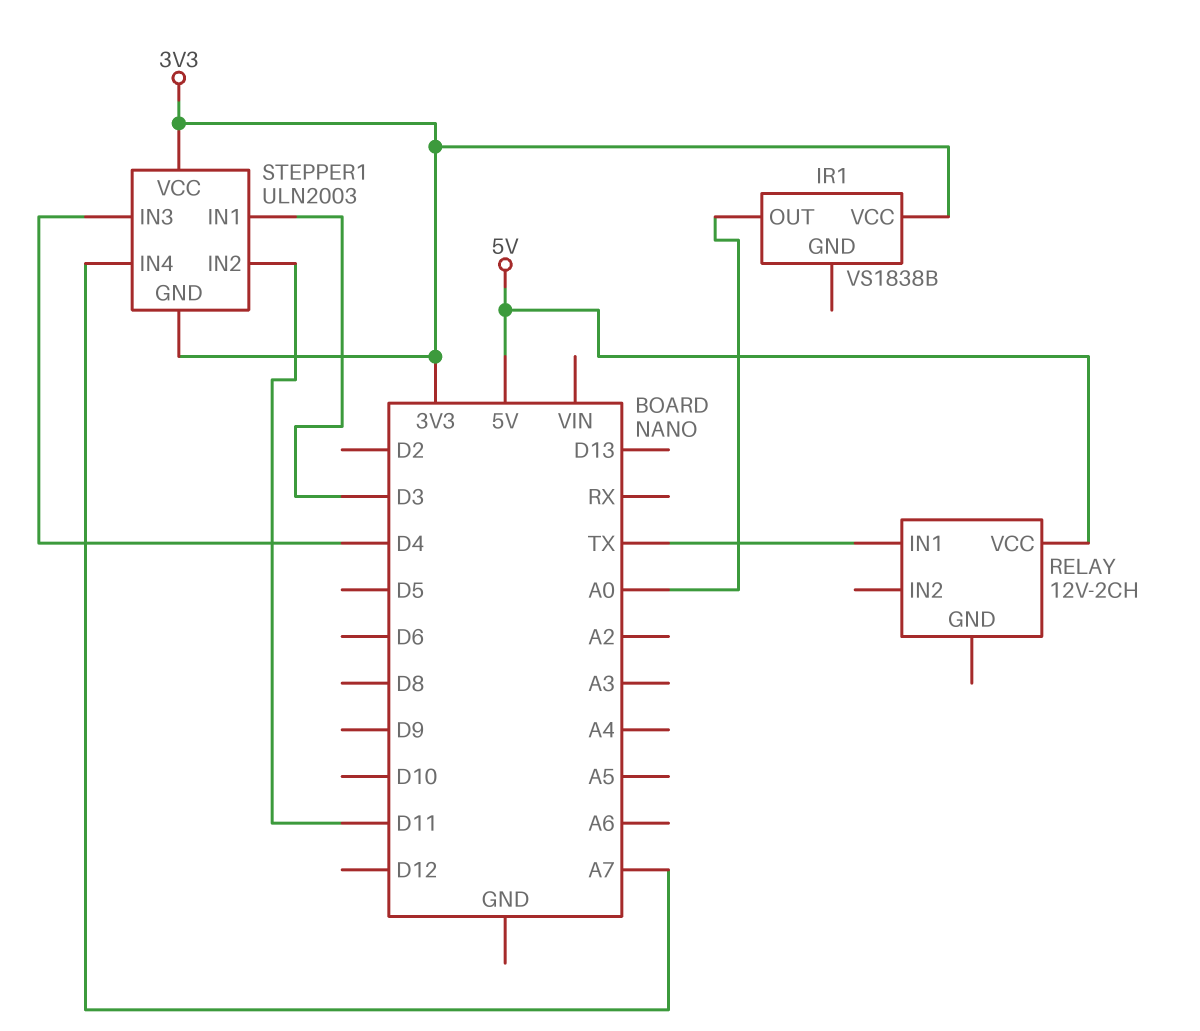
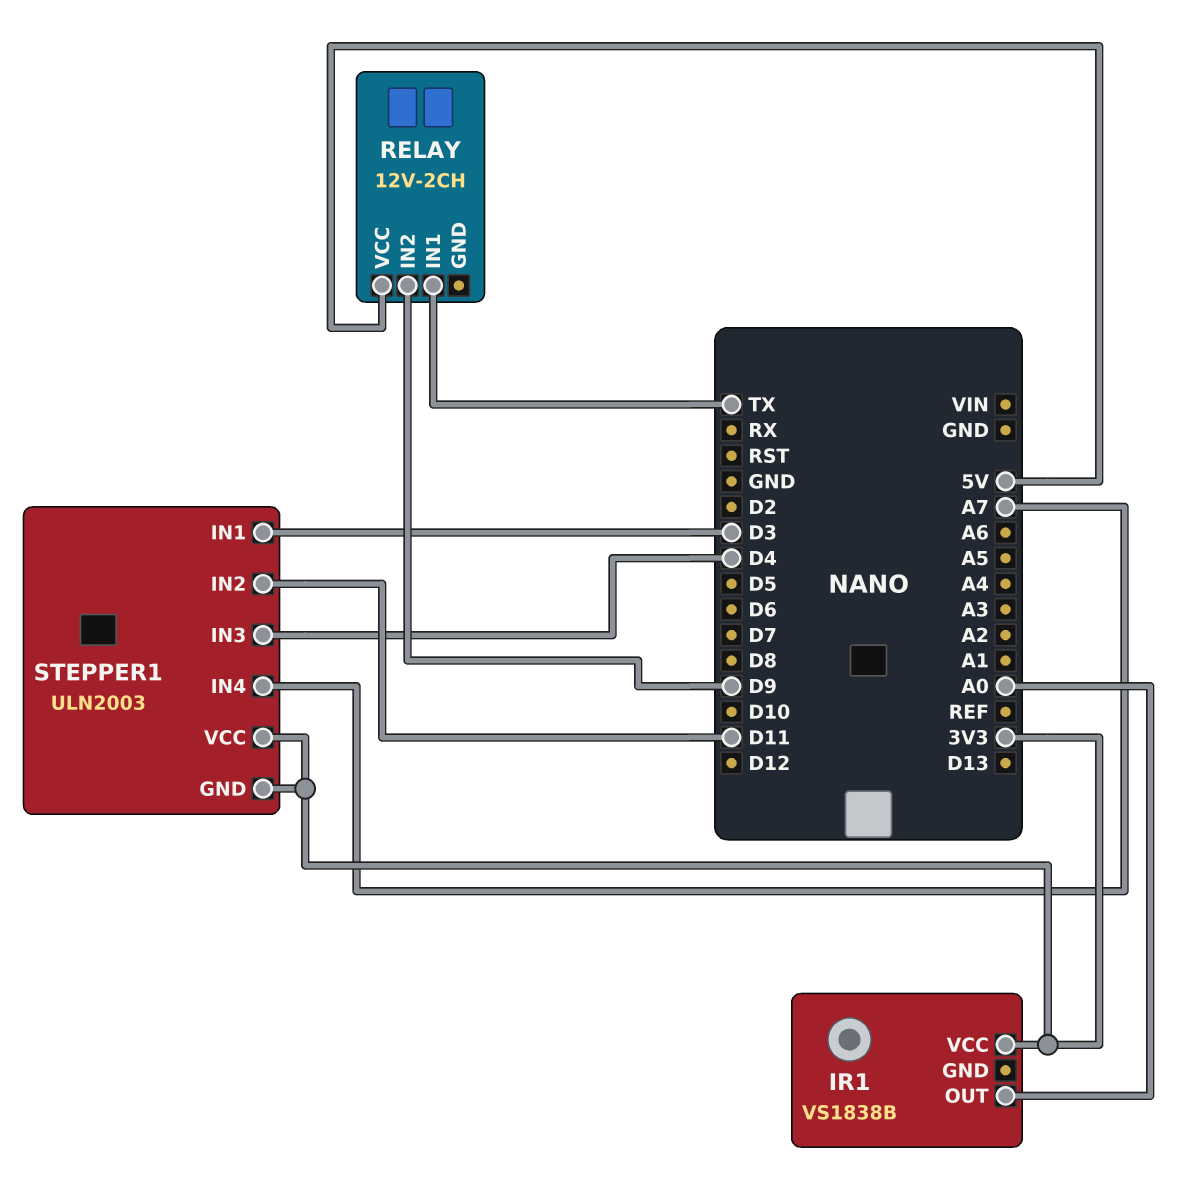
RELAY pin IN2: none -> D9

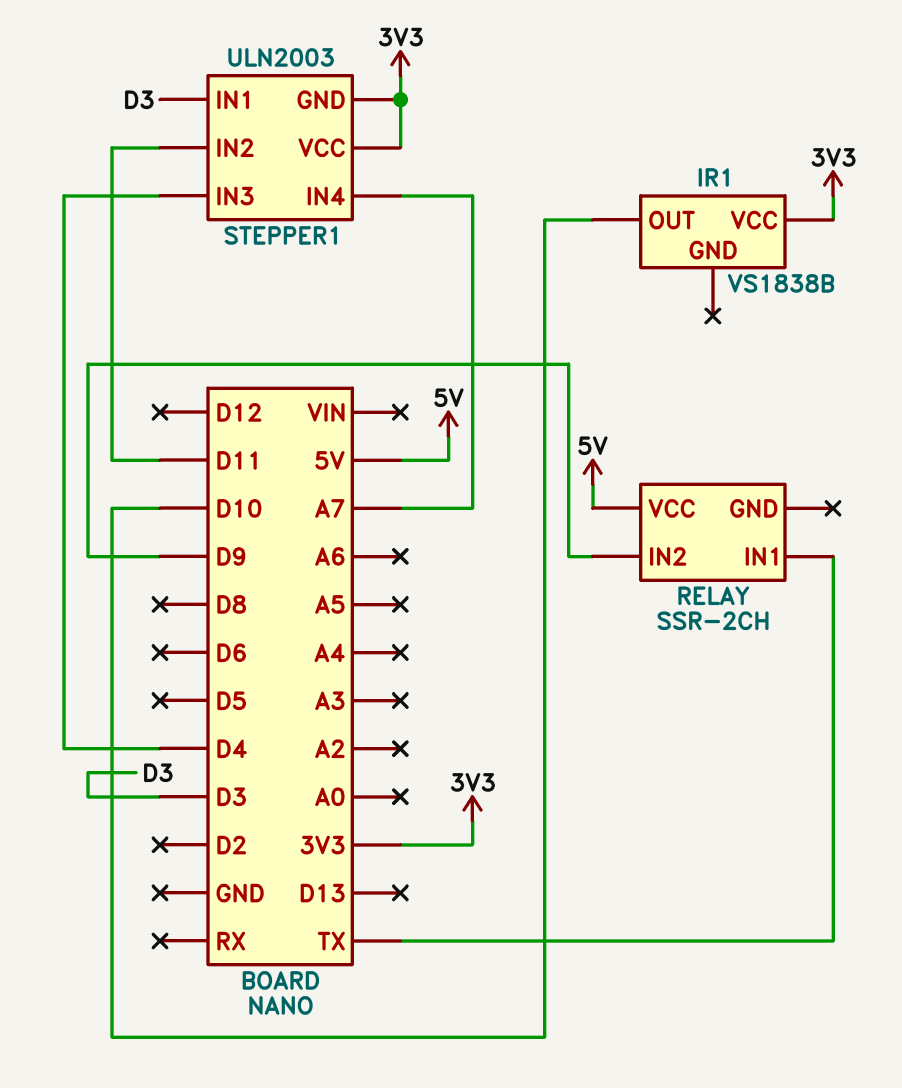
IR1 pin OUT: A0 -> D10
RELAY: 12V-2CH -> SSR-2CH

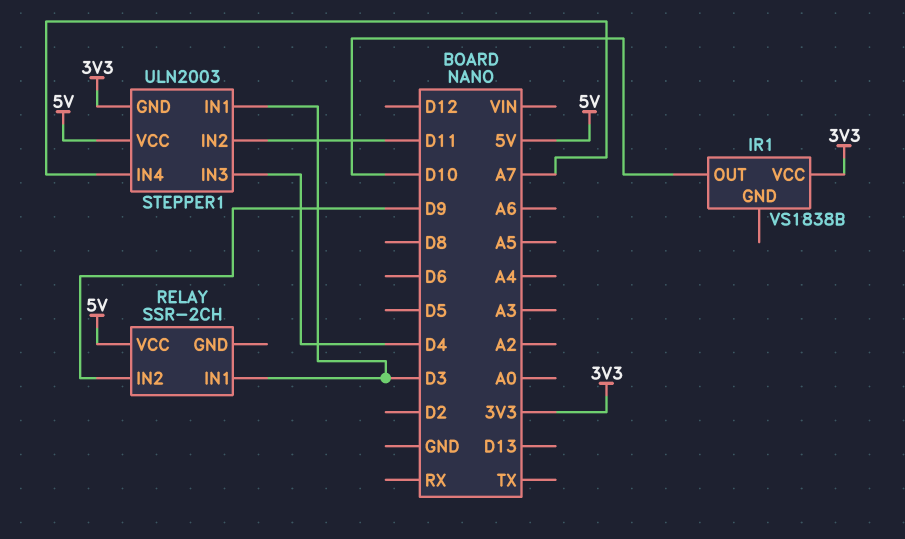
RELAY pin IN1: TX -> D3
STEPPER1 pin VCC: 3V3 -> 5V

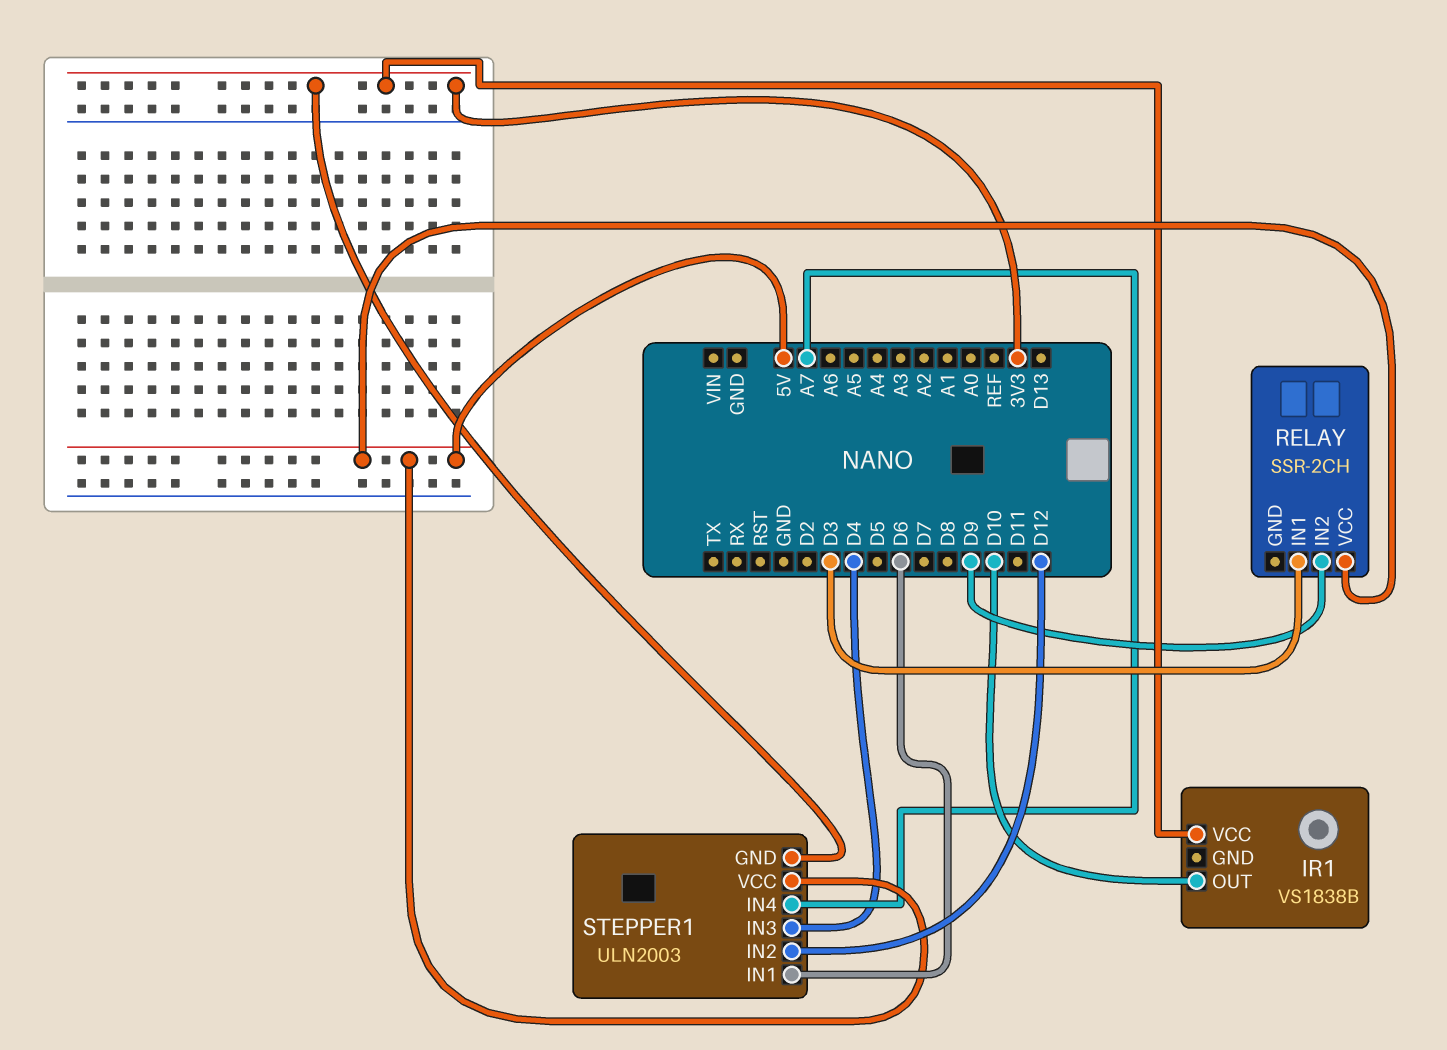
STEPPER1 pin IN1: D3 -> D6
STEPPER1 pin IN2: D11 -> D12

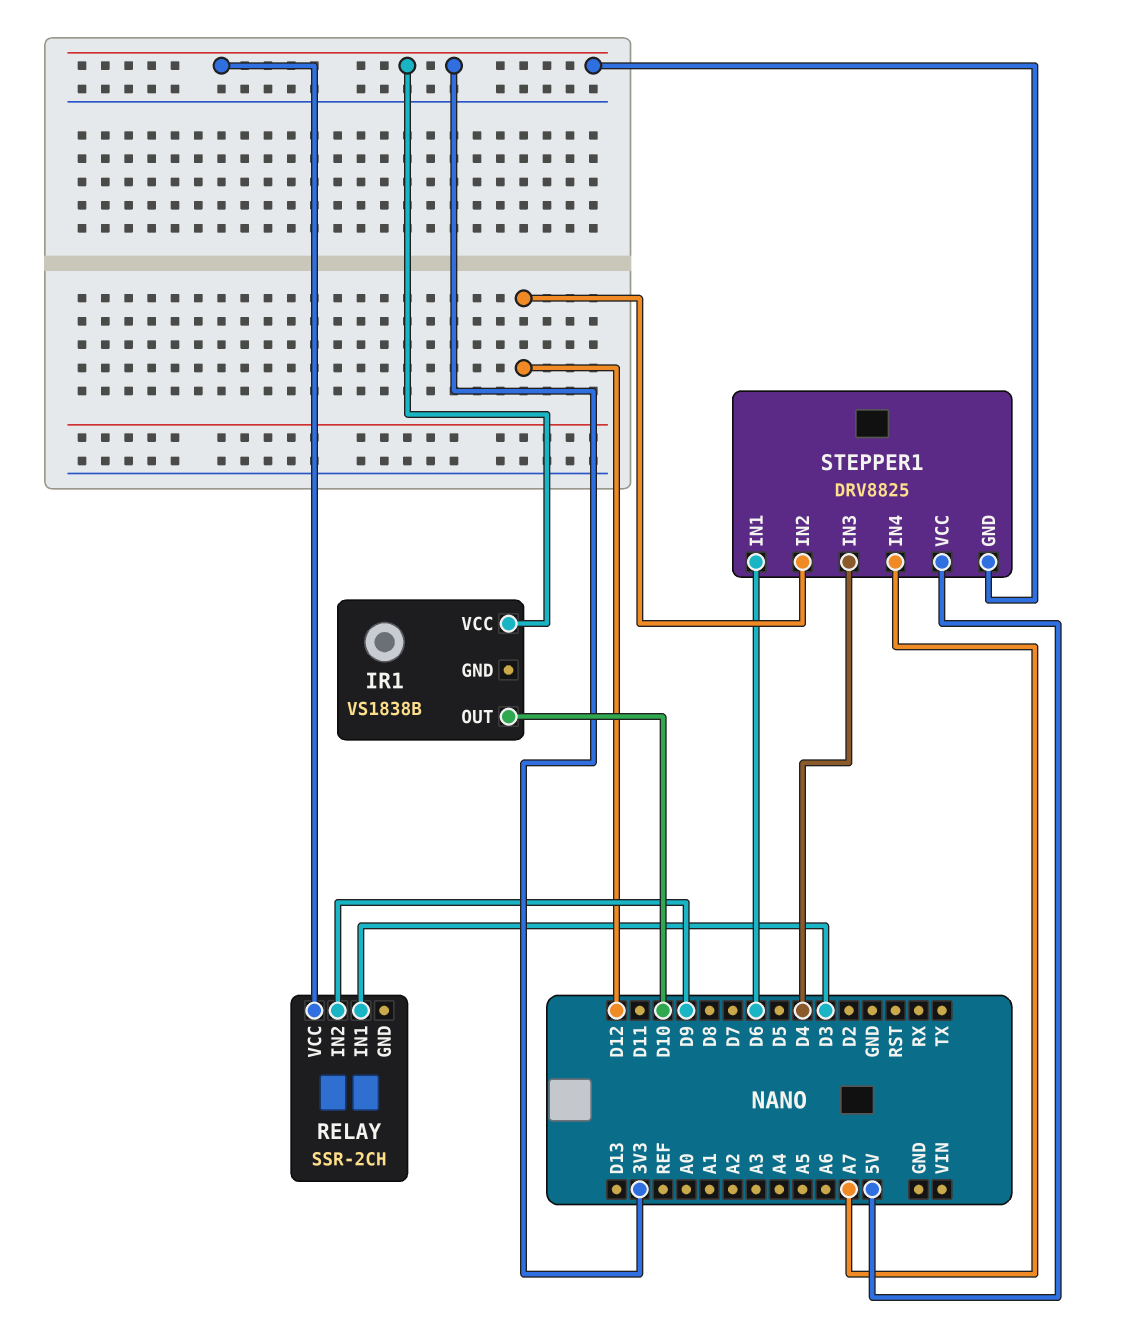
RELAY pin VCC: 5V -> 3V3
STEPPER1: ULN2003 -> DRV8825

